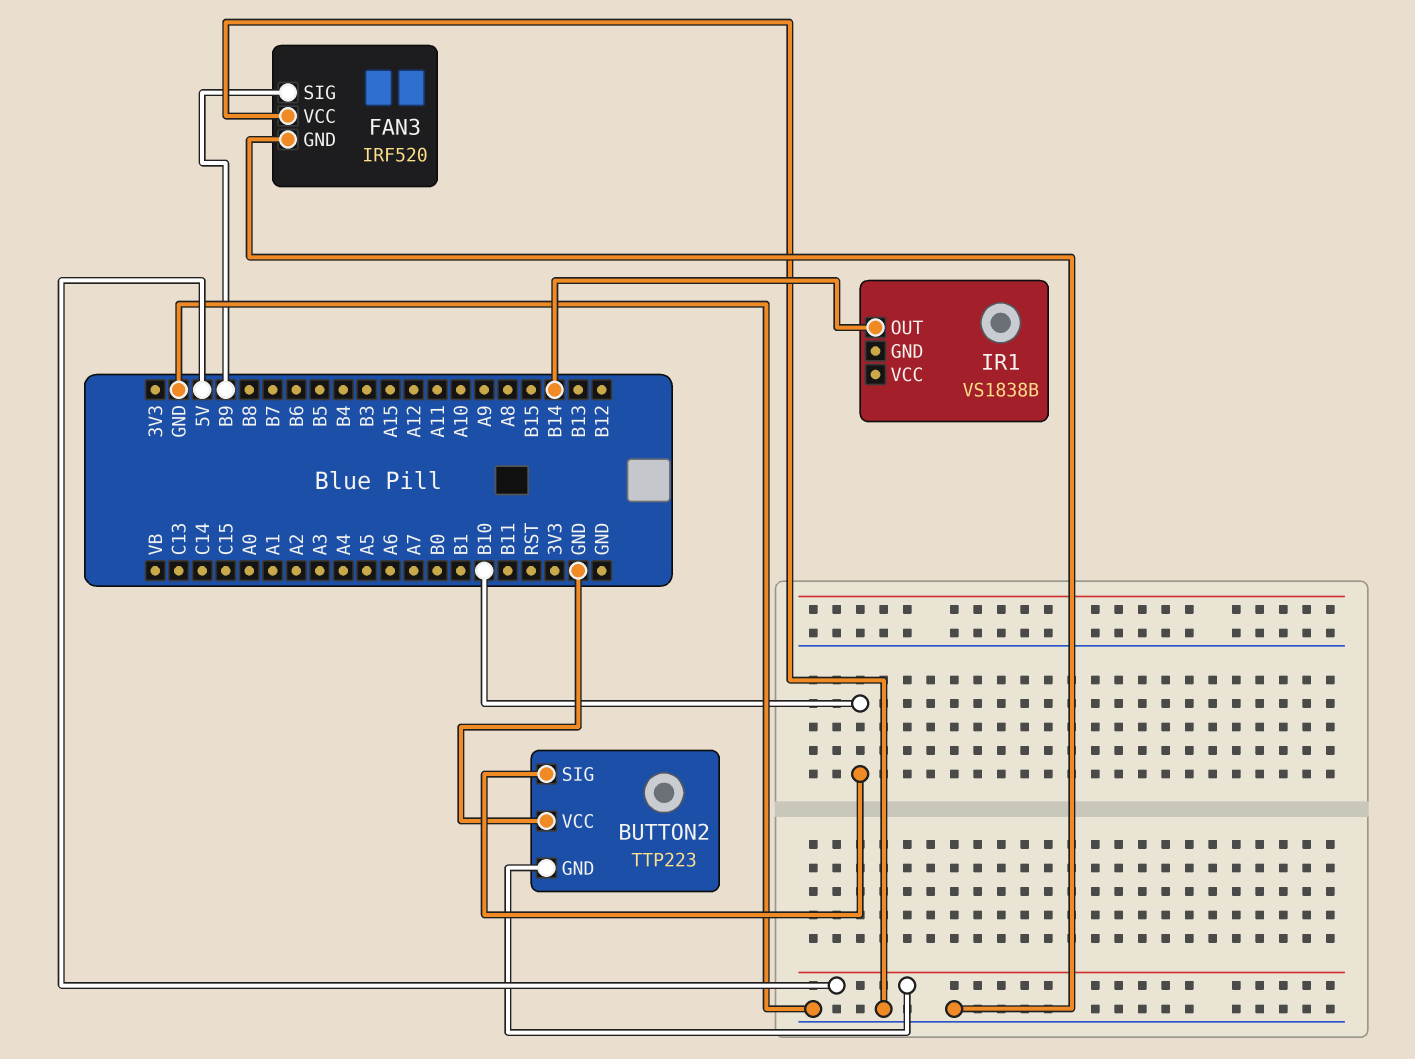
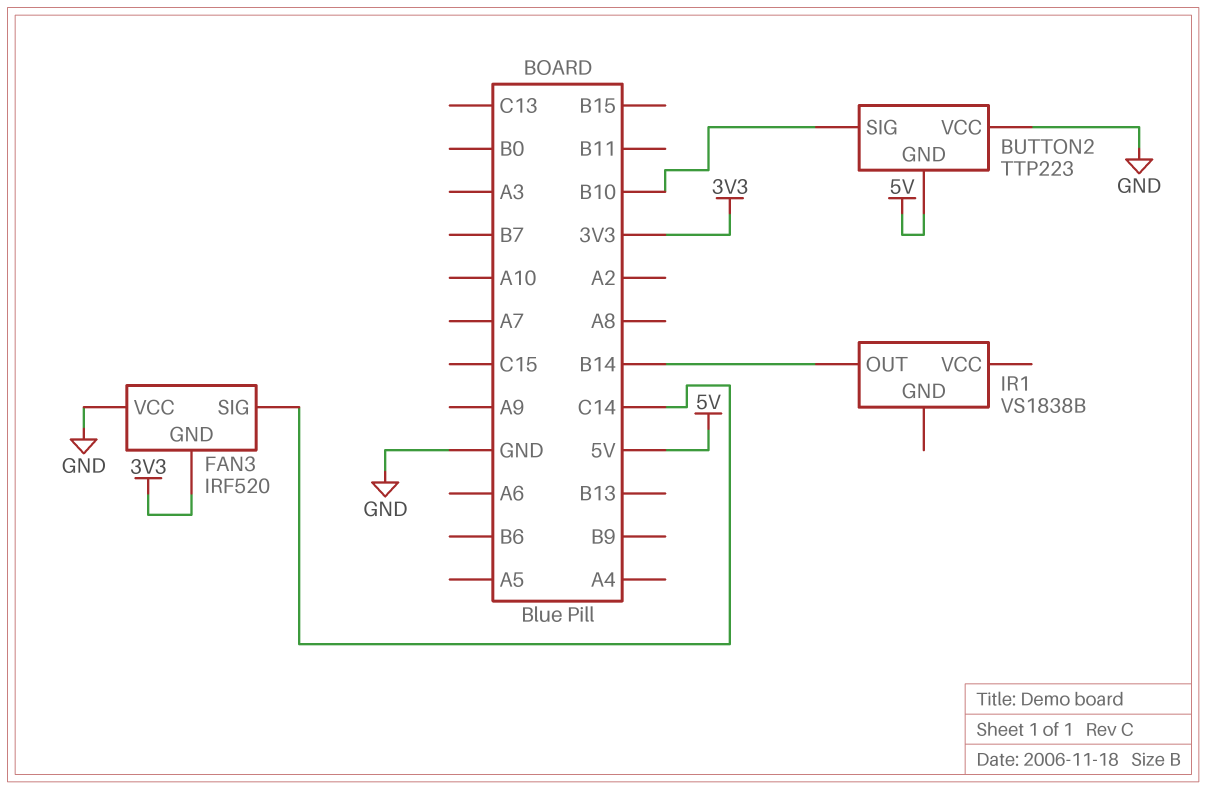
FAN3 pin GND: GND -> 3V3
FAN3 pin SIG: B9 -> C14

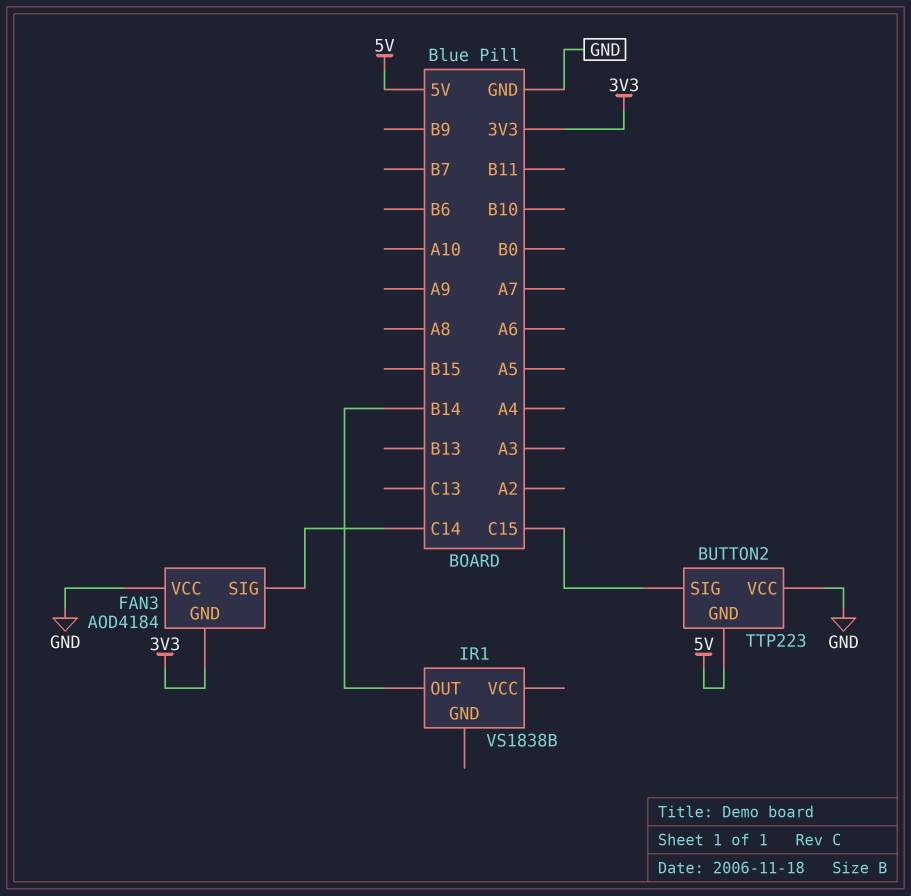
BUTTON2 pin SIG: B10 -> C15
FAN3: IRF520 -> AOD4184

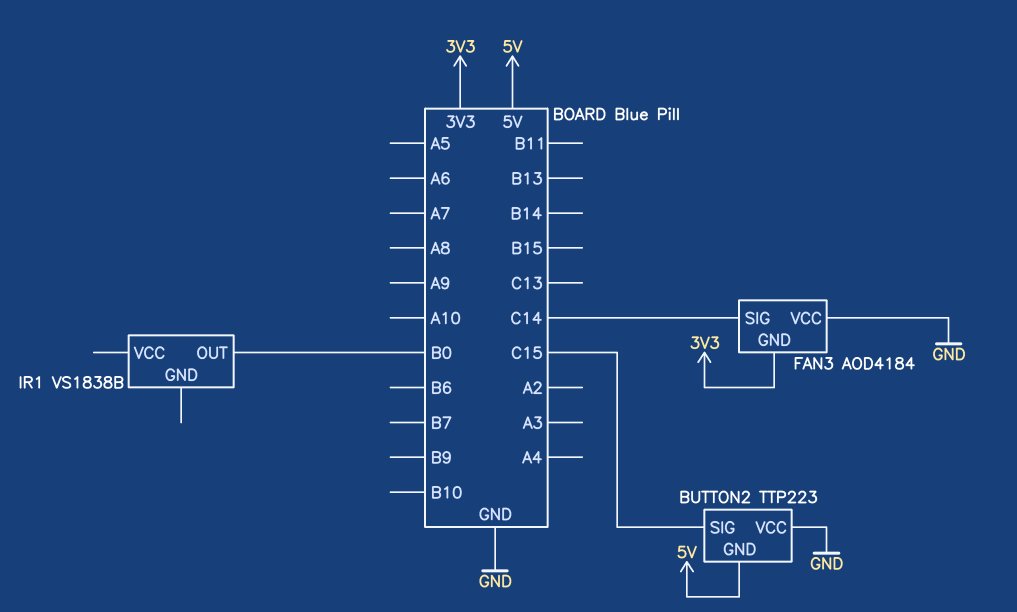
IR1 pin OUT: B14 -> B0

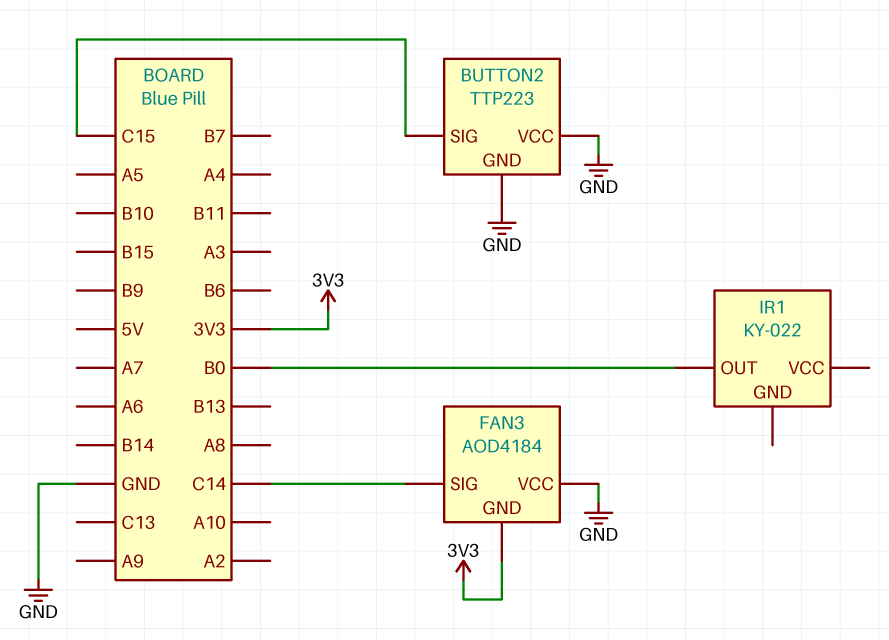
BUTTON2 pin GND: 5V -> GND
IR1: VS1838B -> KY-022

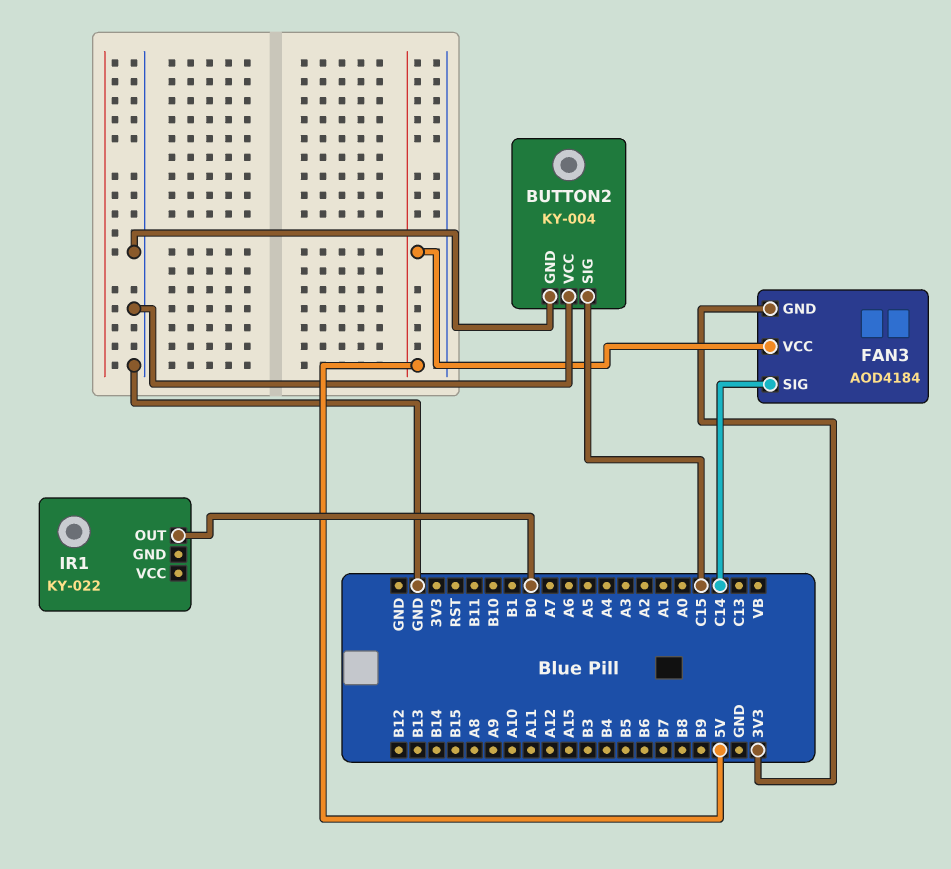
BUTTON2: TTP223 -> KY-004
FAN3 pin VCC: GND -> 5V

